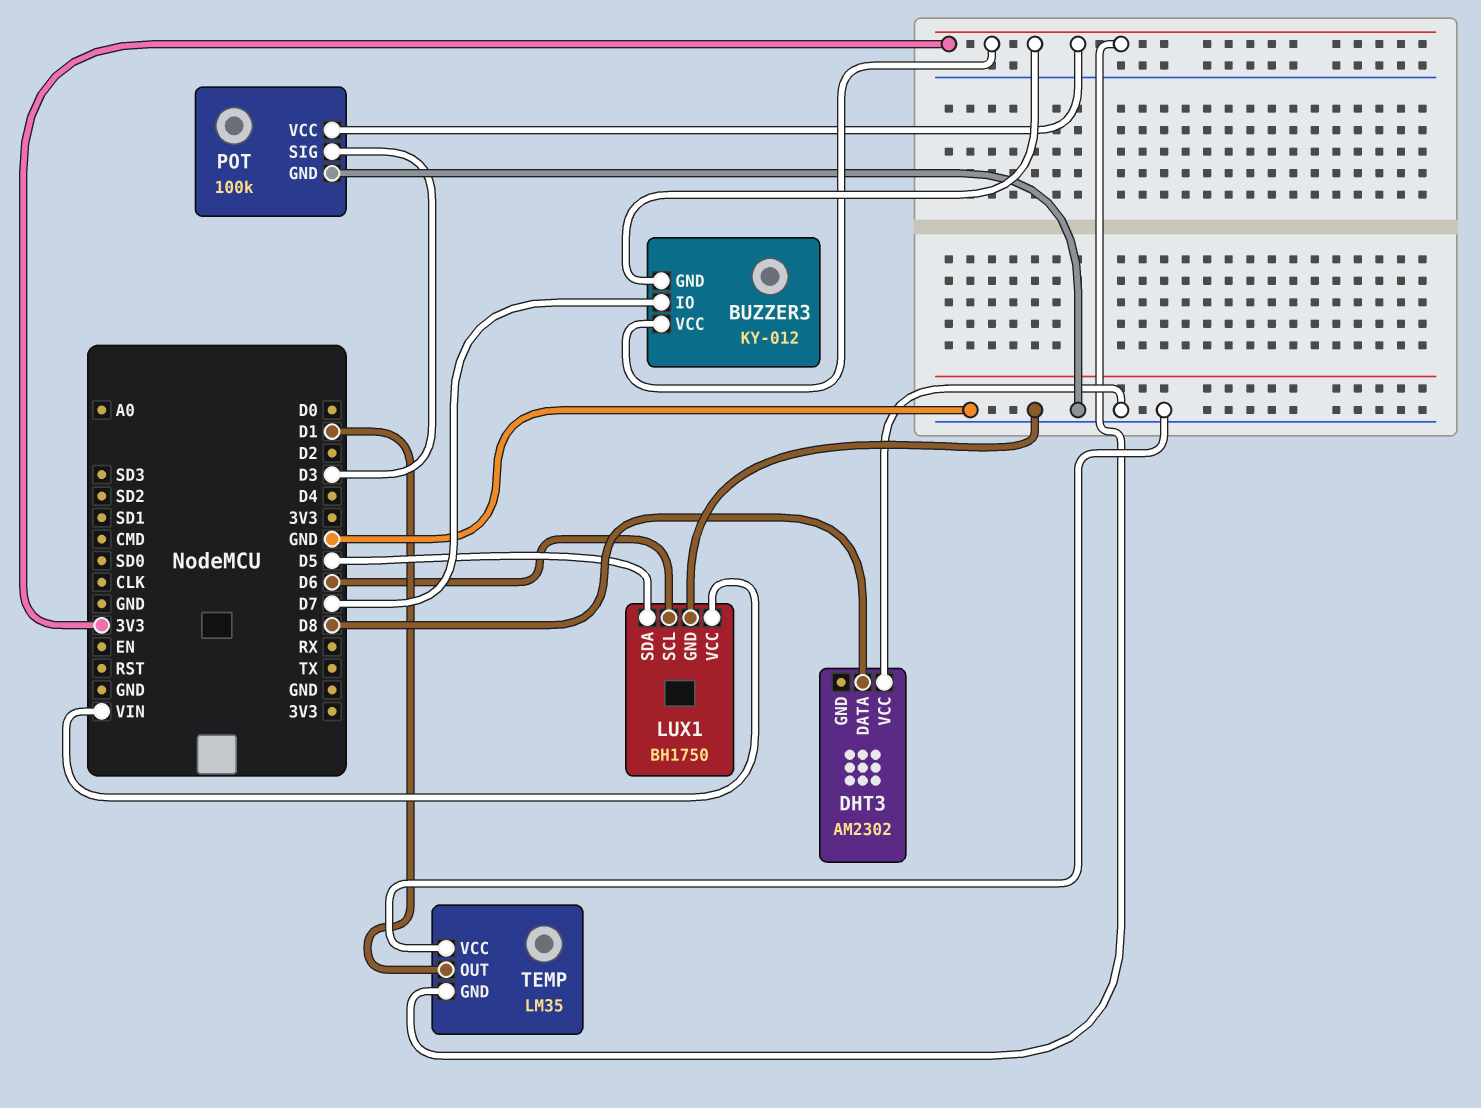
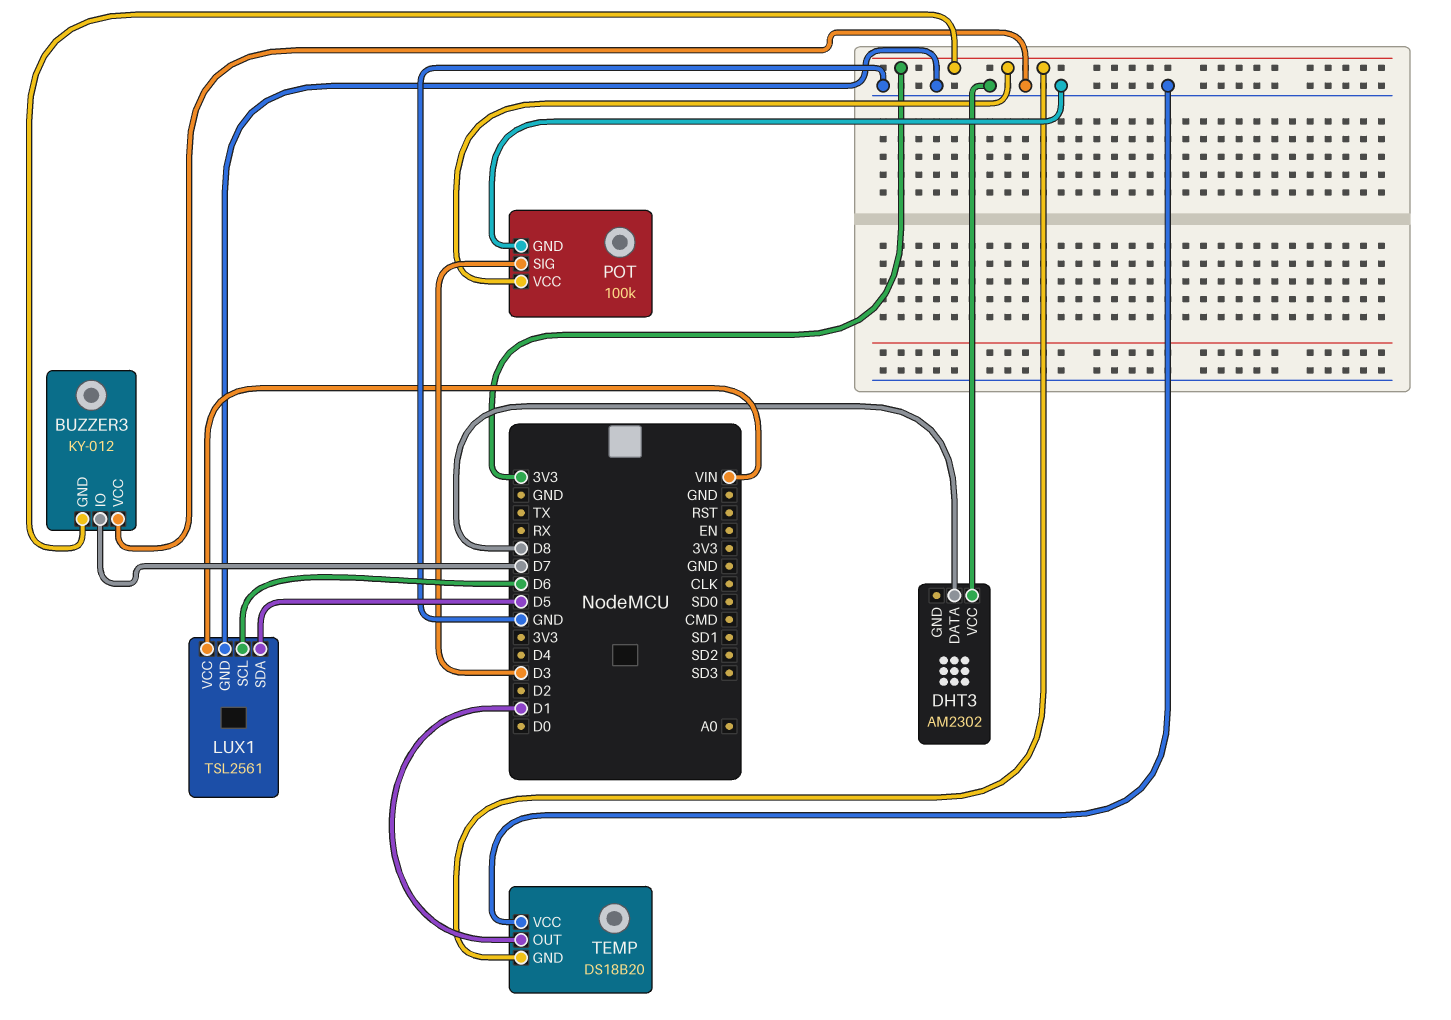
BUZZER3 pin VCC: 3V3 -> GND
LUX1: BH1750 -> TSL2561
TEMP: LM35 -> DS18B20

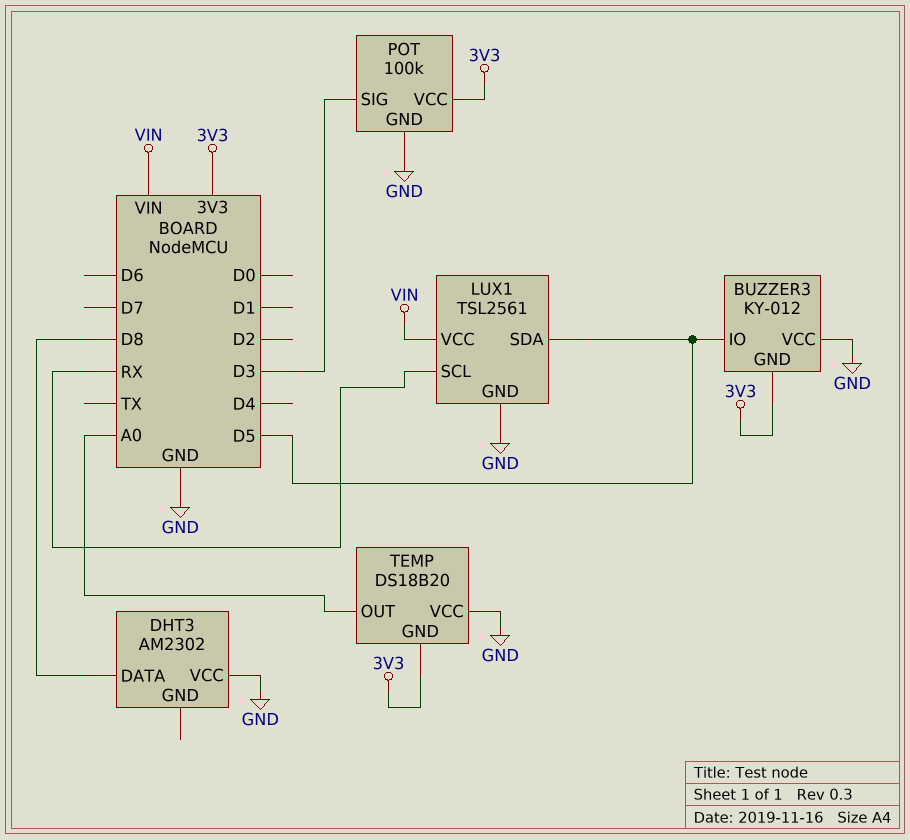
BUZZER3 pin IO: D7 -> D5
LUX1 pin SCL: D6 -> RX
TEMP pin OUT: D1 -> A0

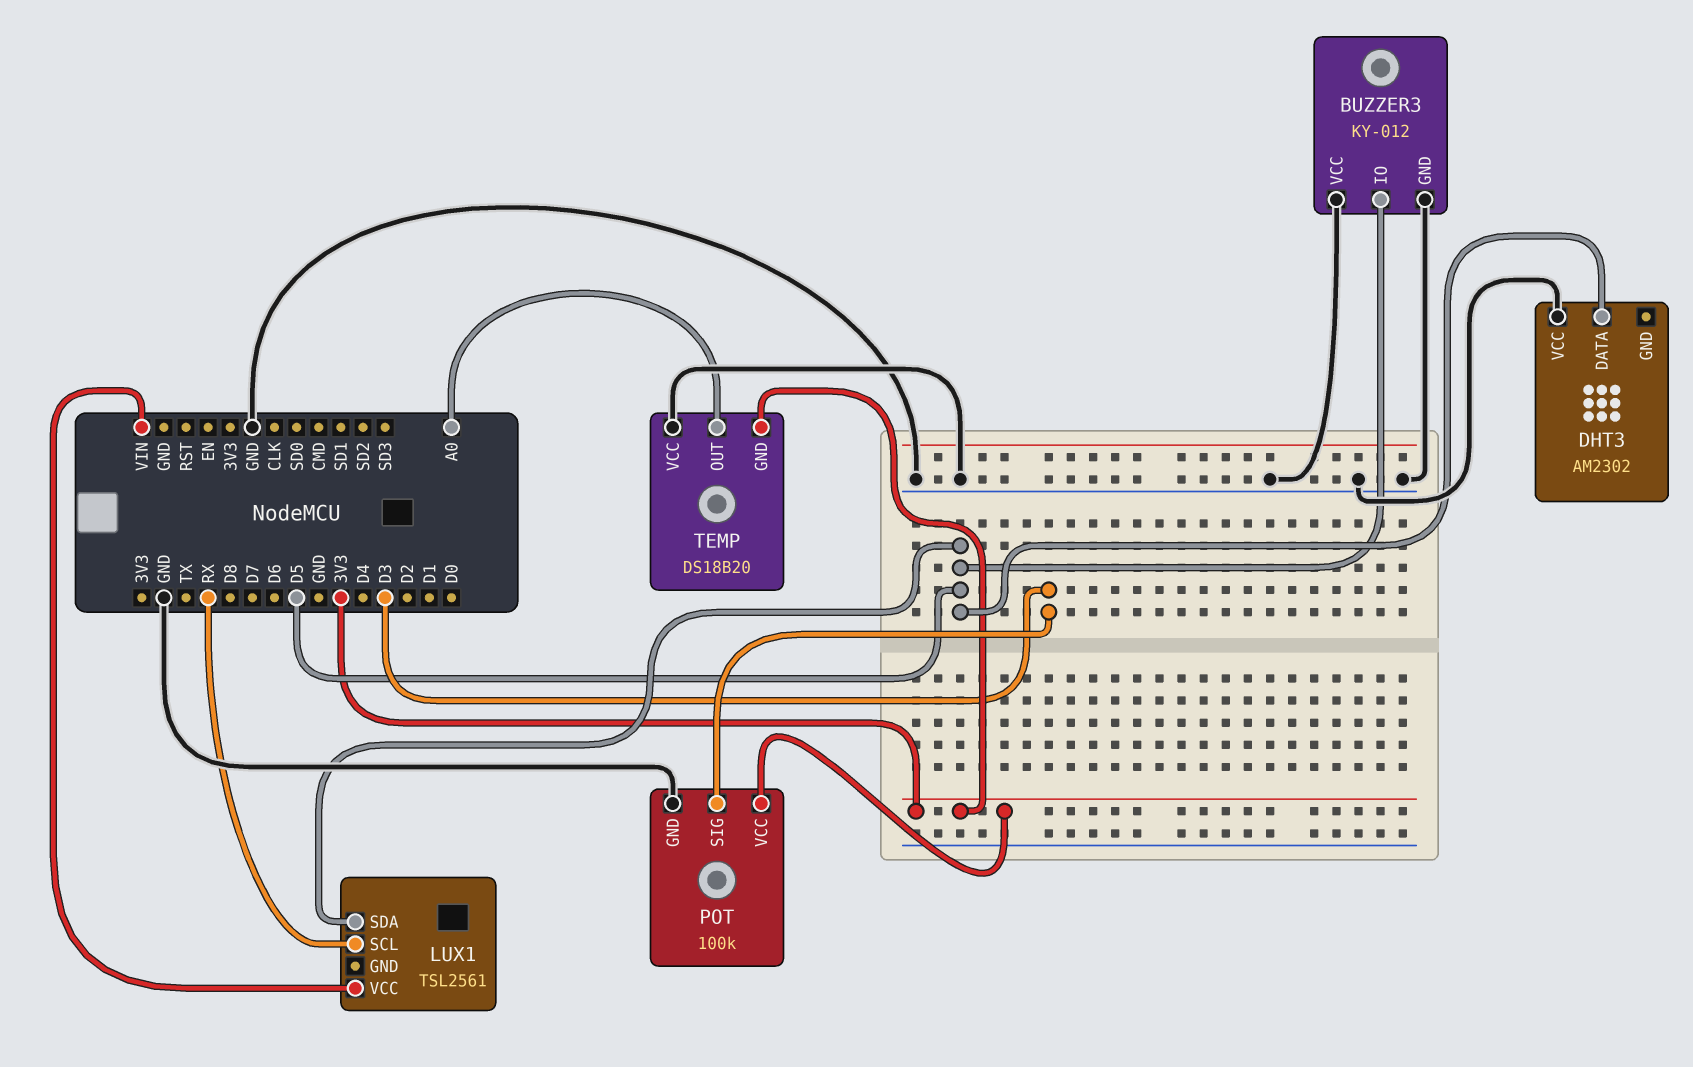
BUZZER3 pin GND: 3V3 -> GND
DHT3 pin DATA: D8 -> D5
LUX1 pin GND: GND -> none

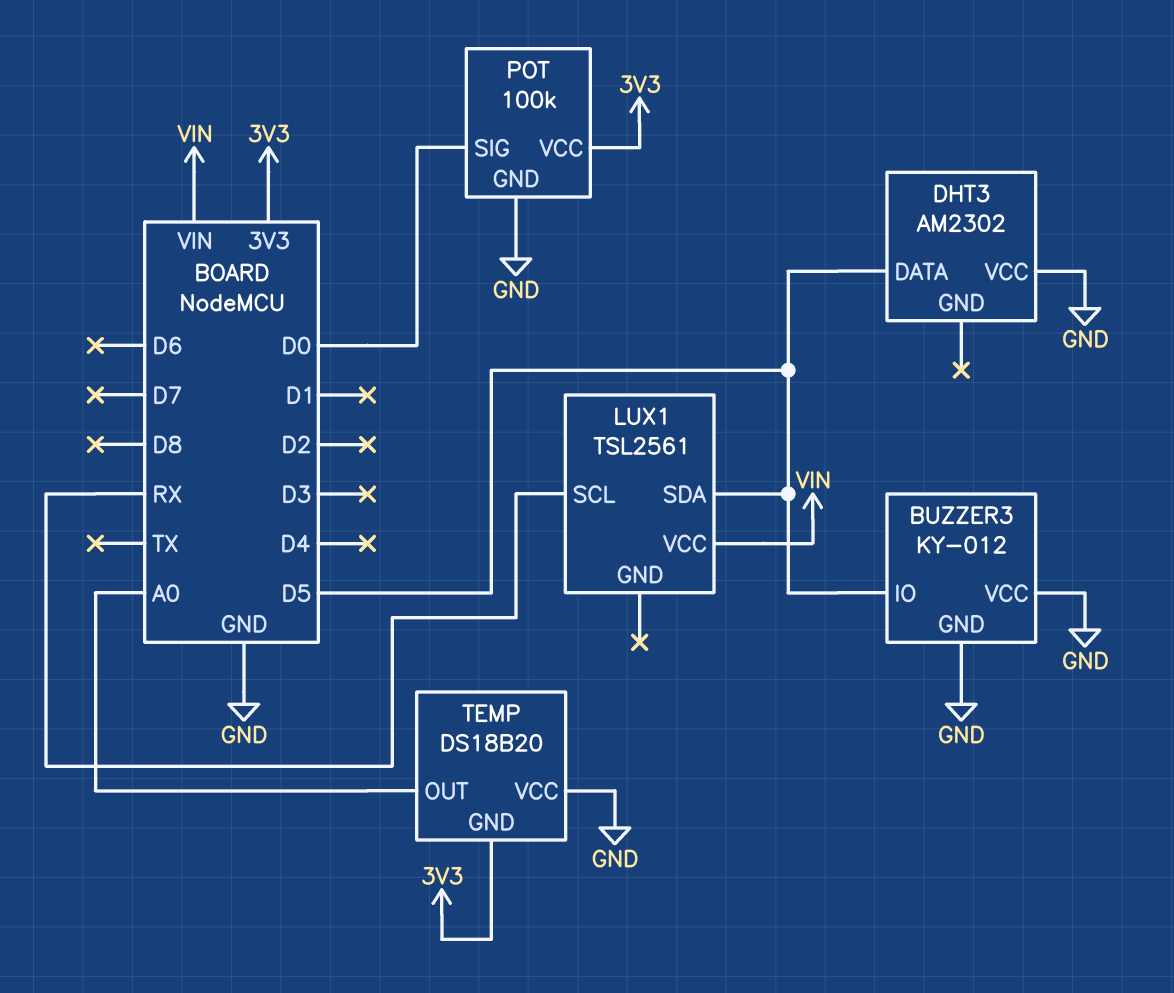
POT pin SIG: D3 -> D0

